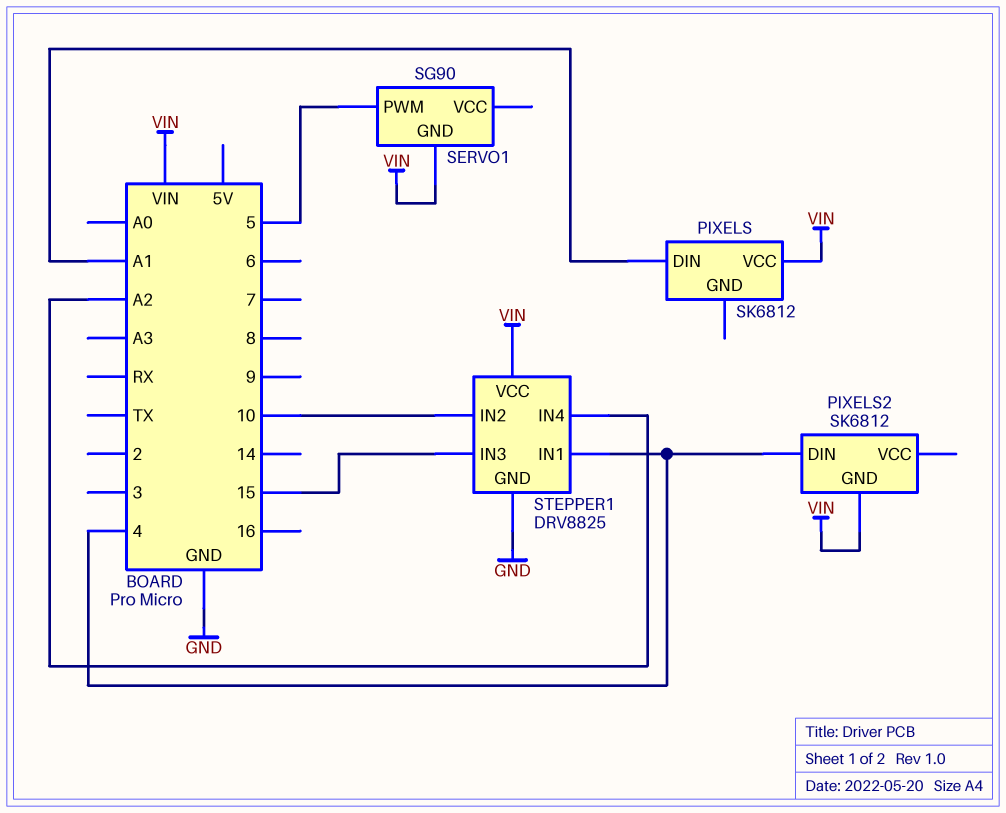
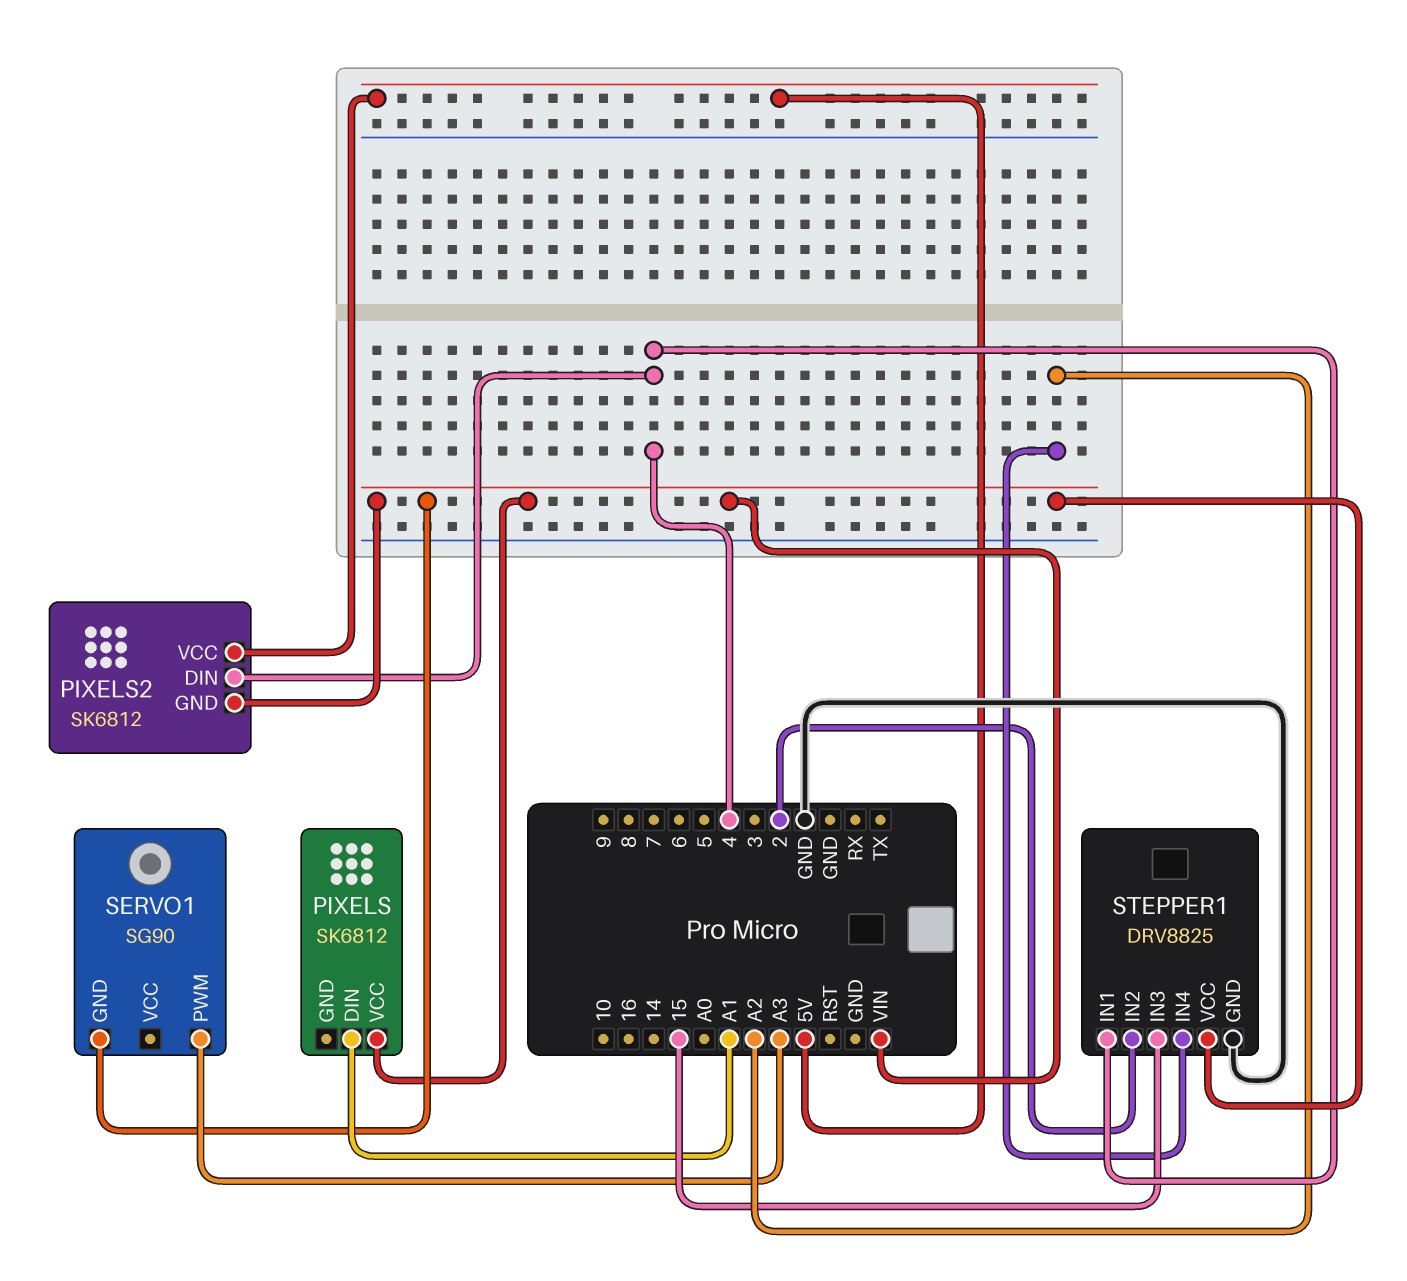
PIXELS2 pin VCC: none -> 5V
SERVO1 pin PWM: 5 -> A3
STEPPER1 pin IN2: 10 -> 2

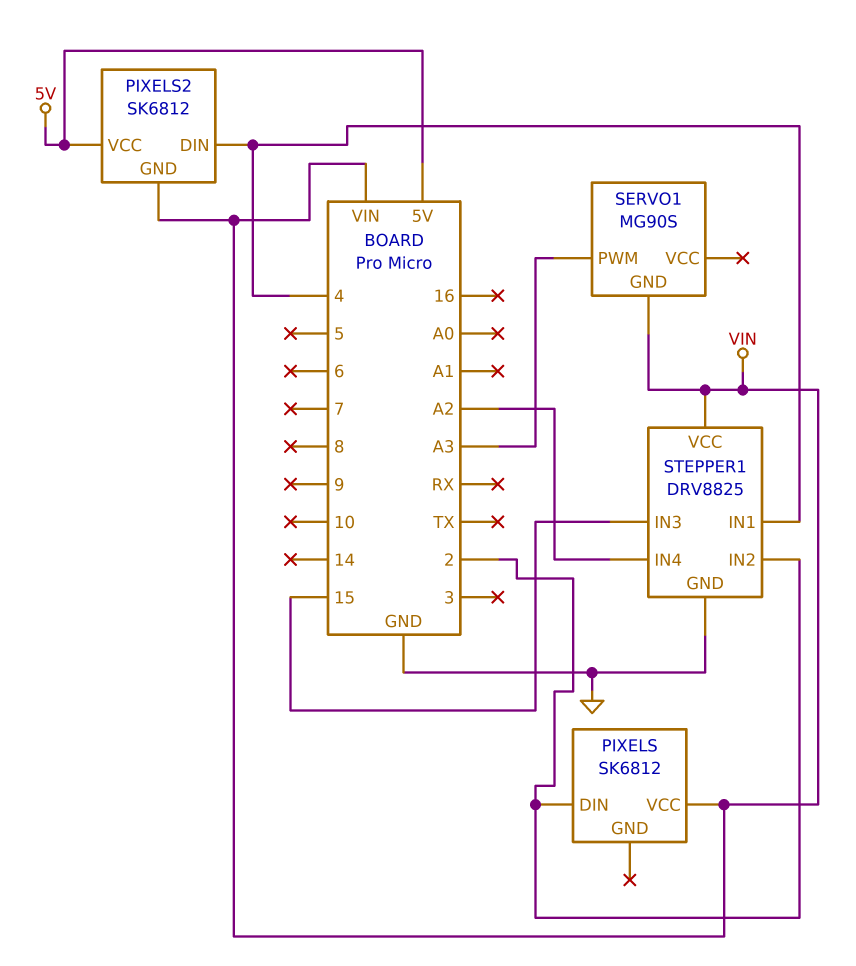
PIXELS pin DIN: A1 -> 2
SERVO1: SG90 -> MG90S

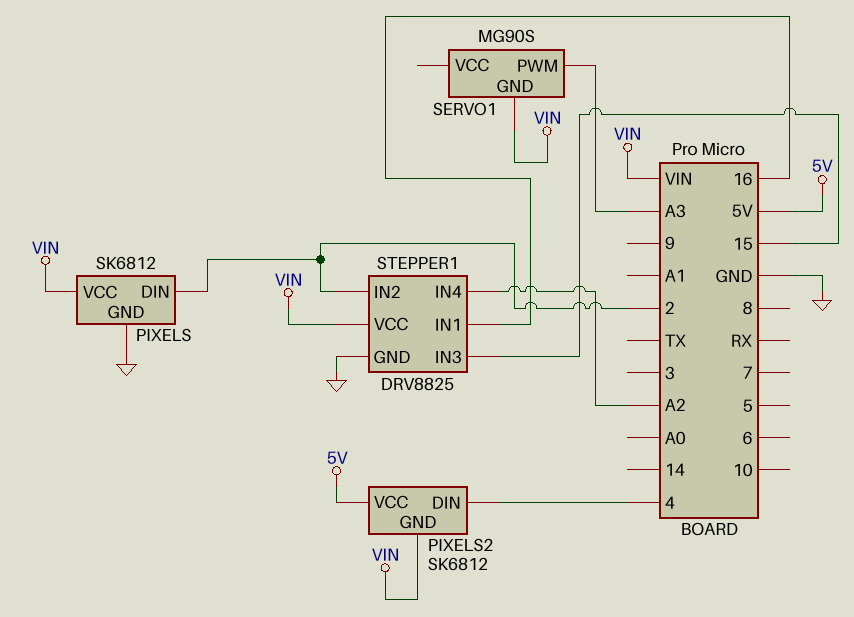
PIXELS pin GND: none -> GND
STEPPER1 pin IN1: 4 -> 16

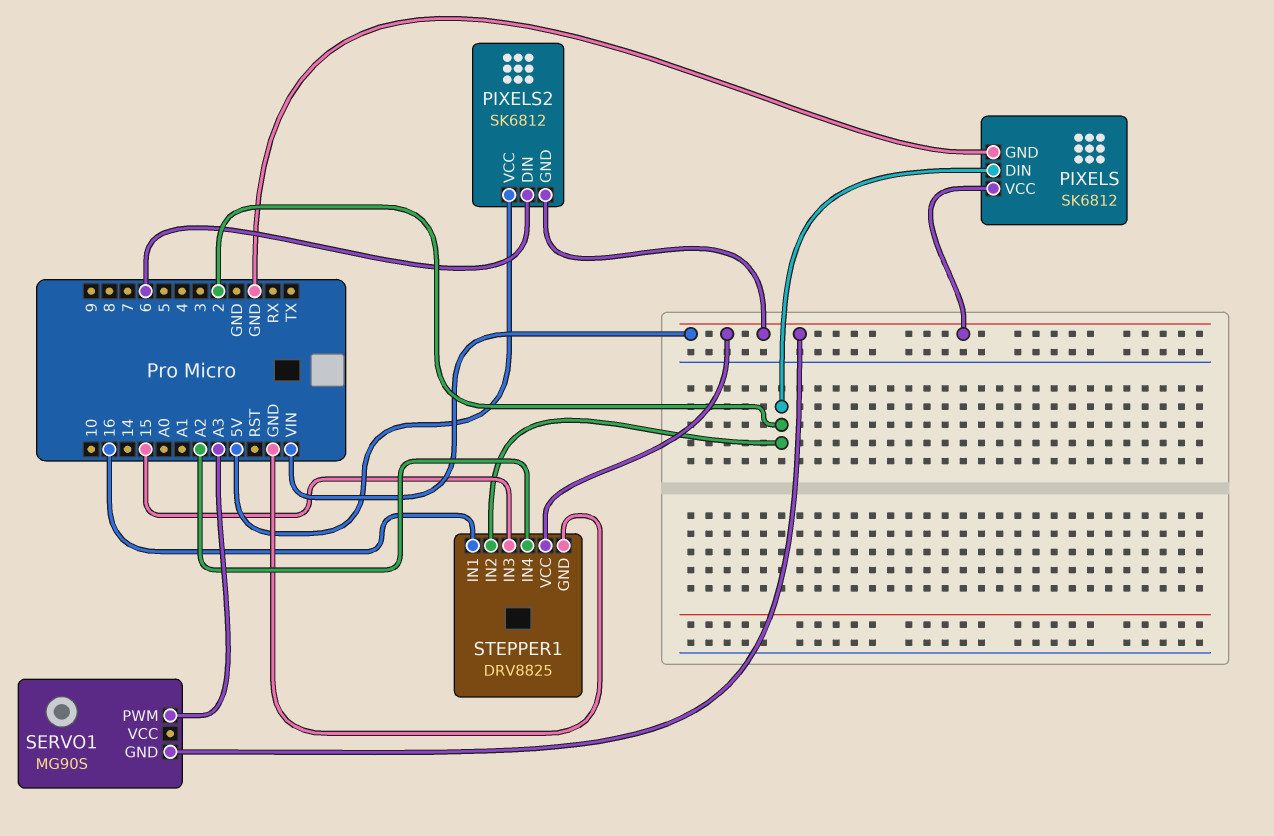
PIXELS2 pin DIN: 4 -> 6

